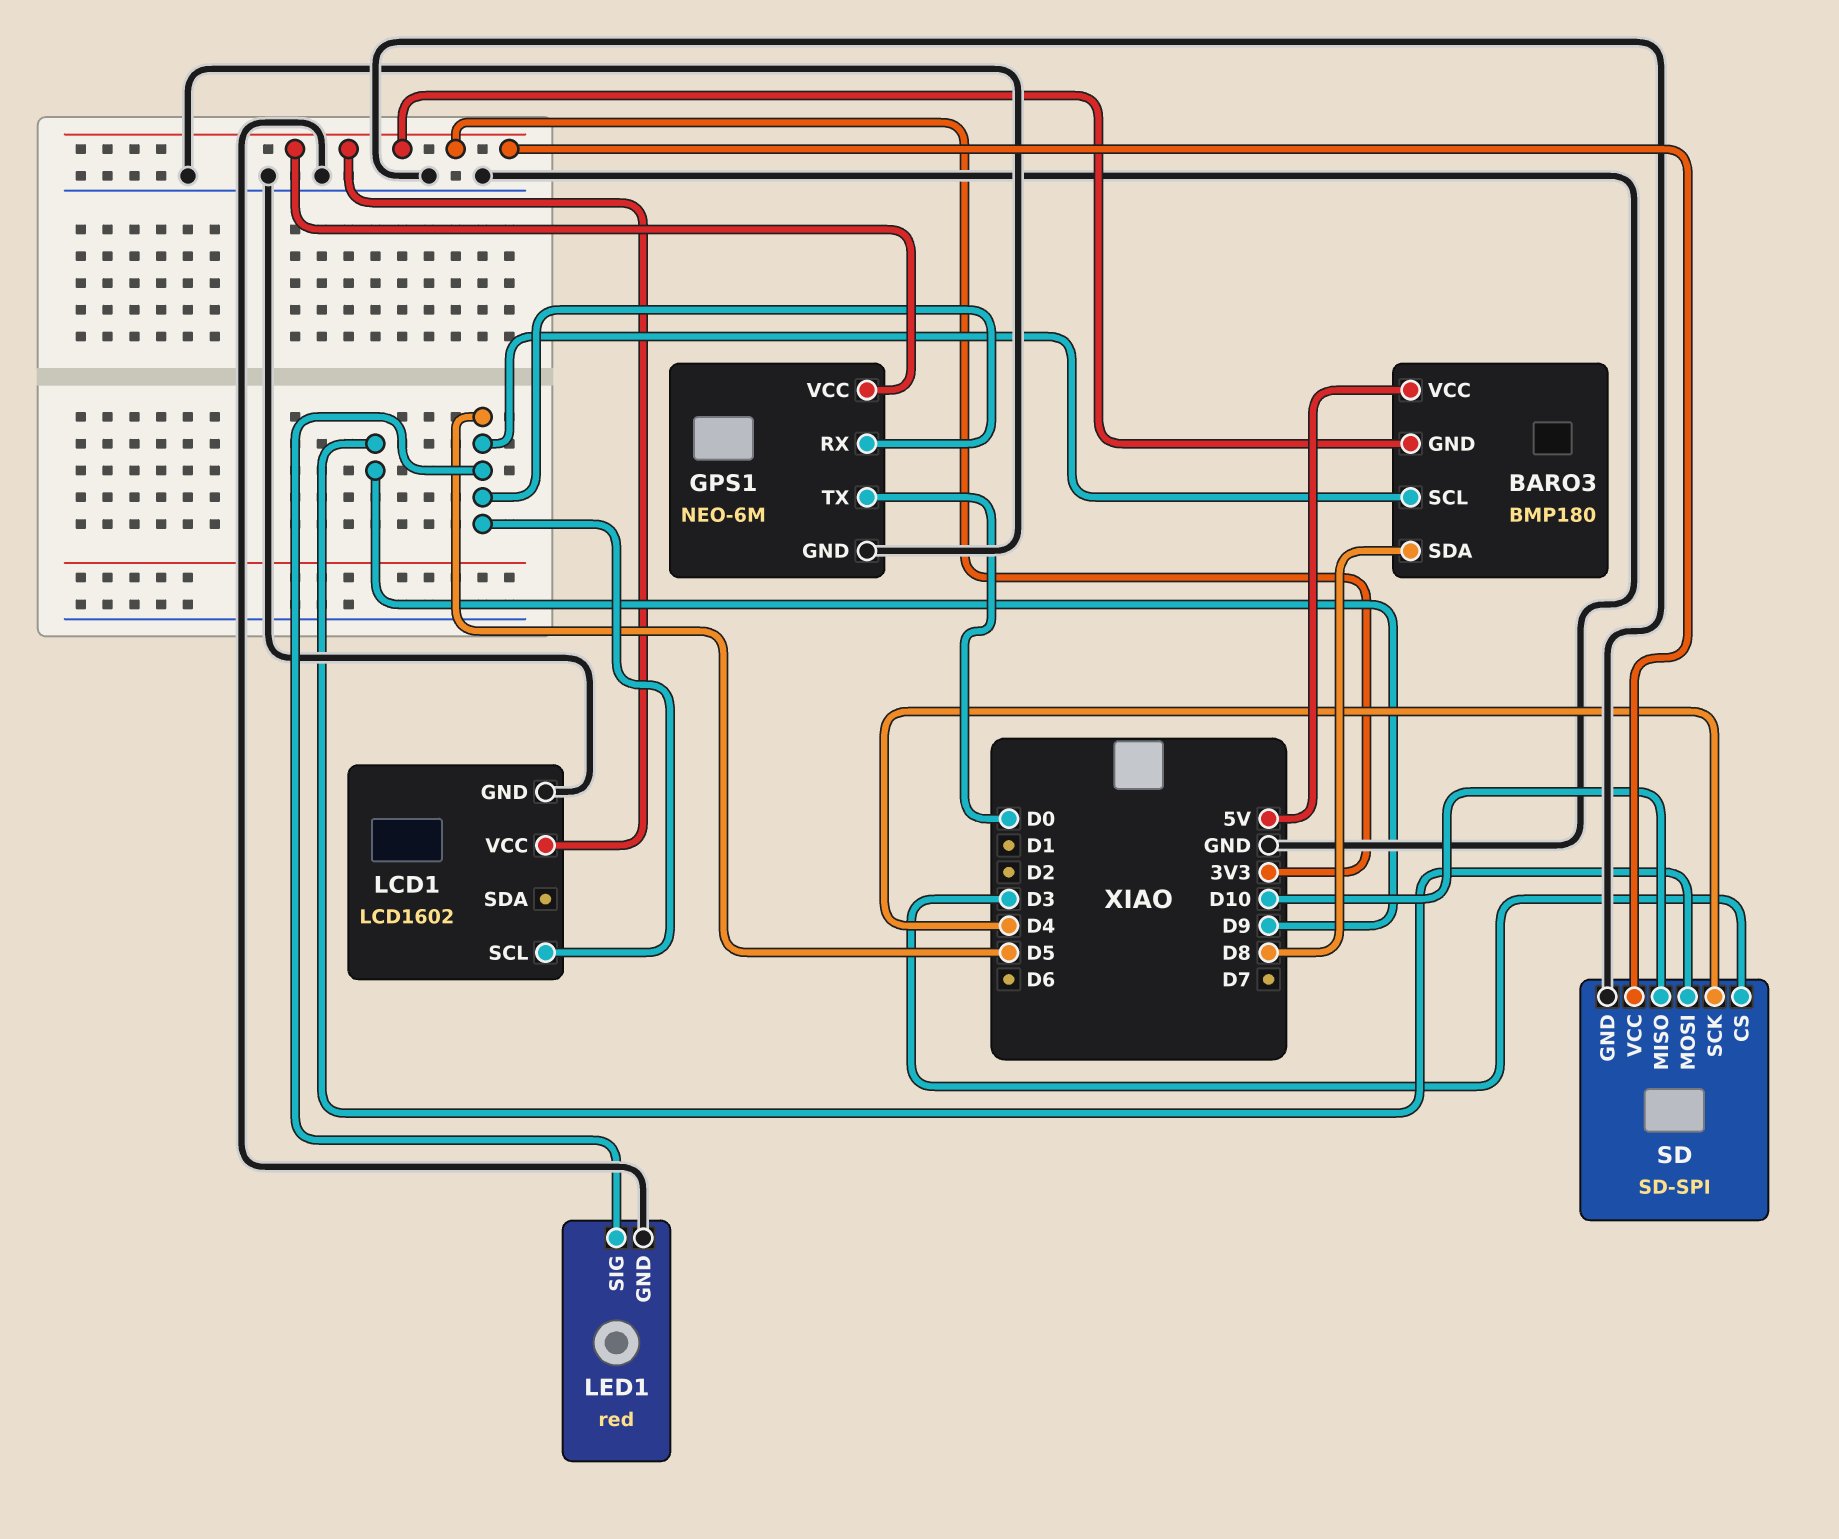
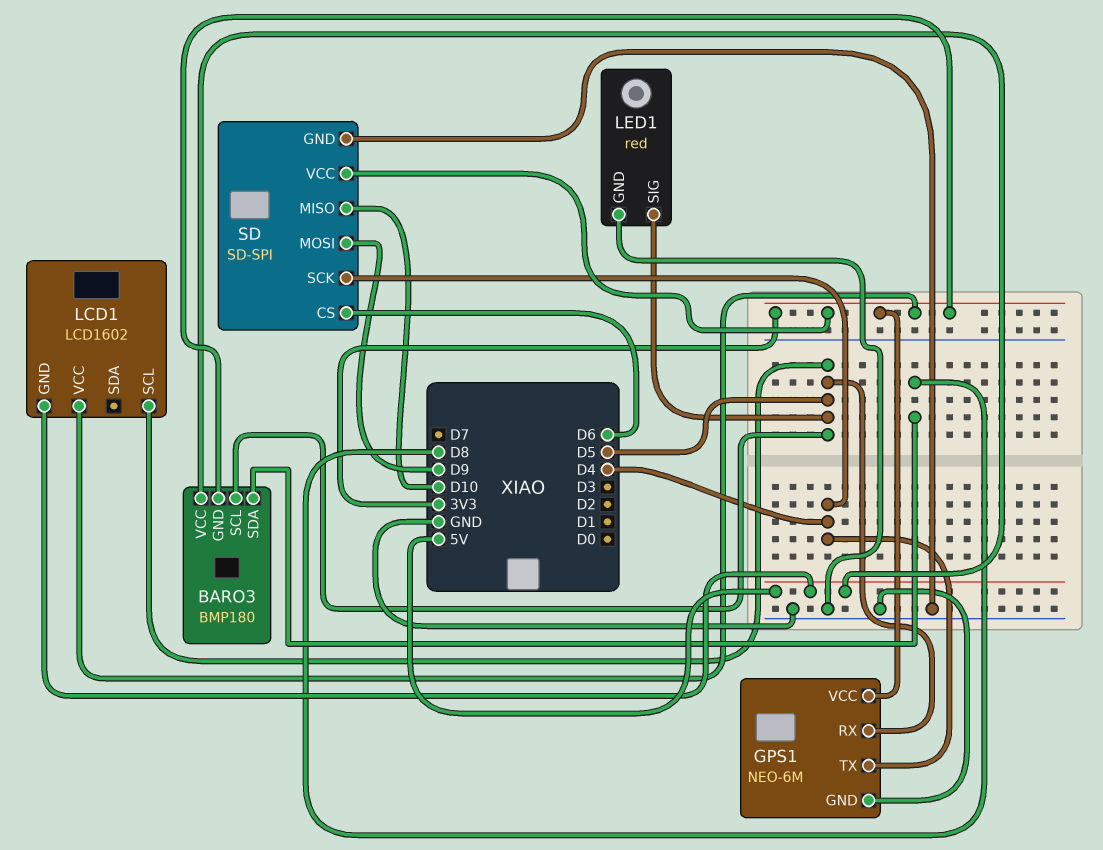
GPS1 pin TX: D0 -> D4
LCD1 pin GND: GND -> 5V
SD pin CS: D3 -> D6

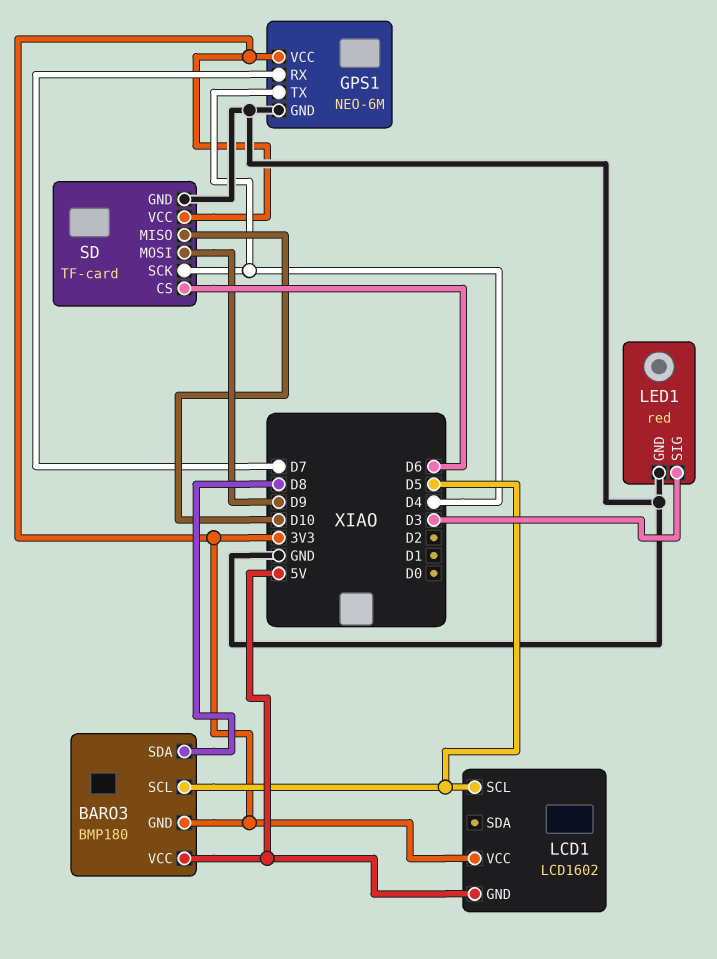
GPS1 pin RX: D5 -> D7
LED1 pin SIG: D5 -> D3
SD: SD-SPI -> TF-card

